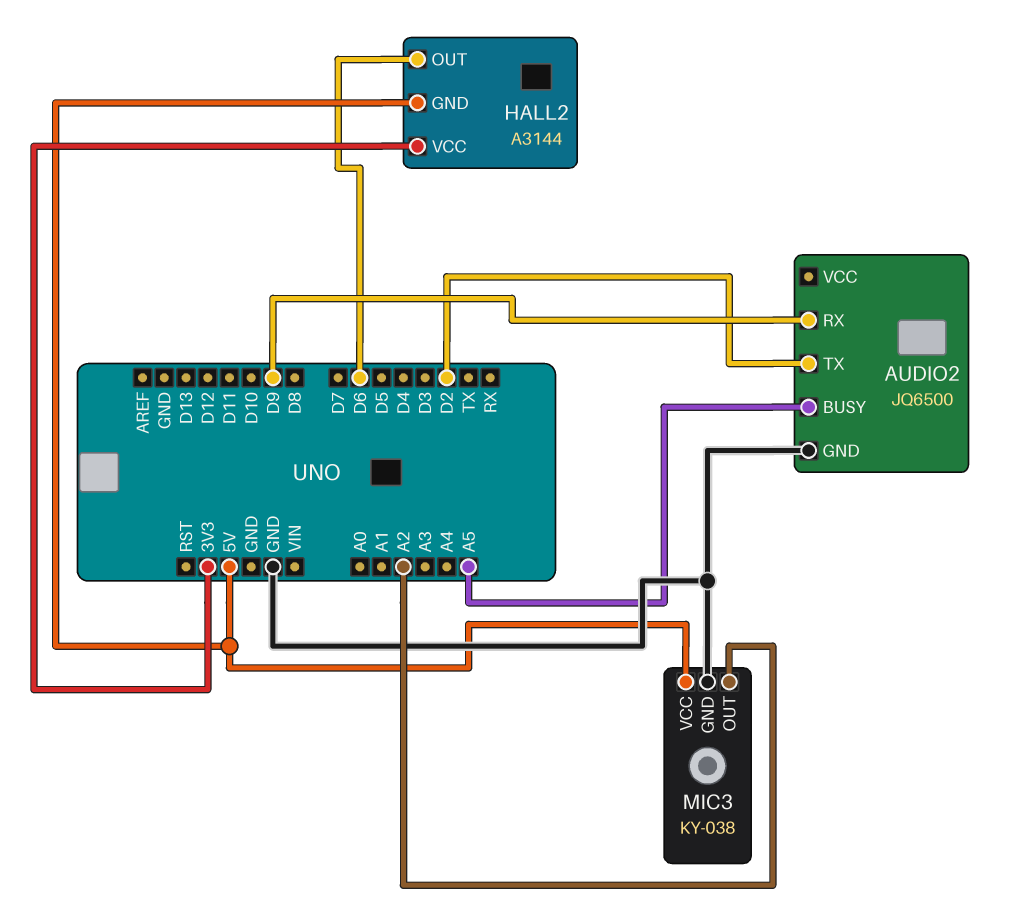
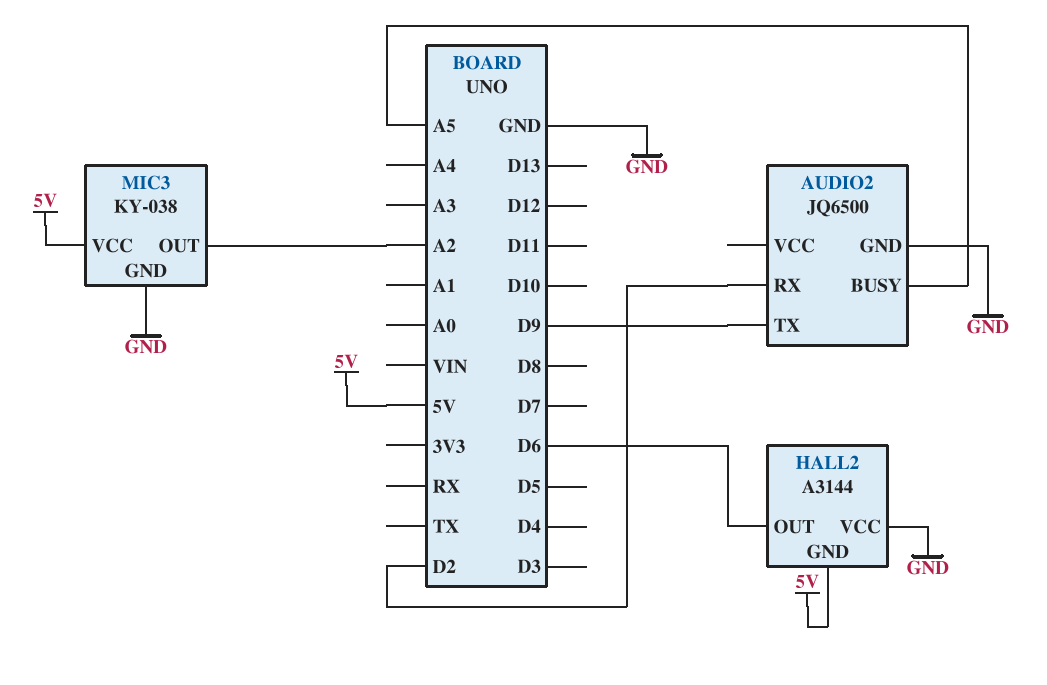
AUDIO2 pin RX: D9 -> D2
AUDIO2 pin TX: D2 -> D9
HALL2 pin VCC: 3V3 -> GND

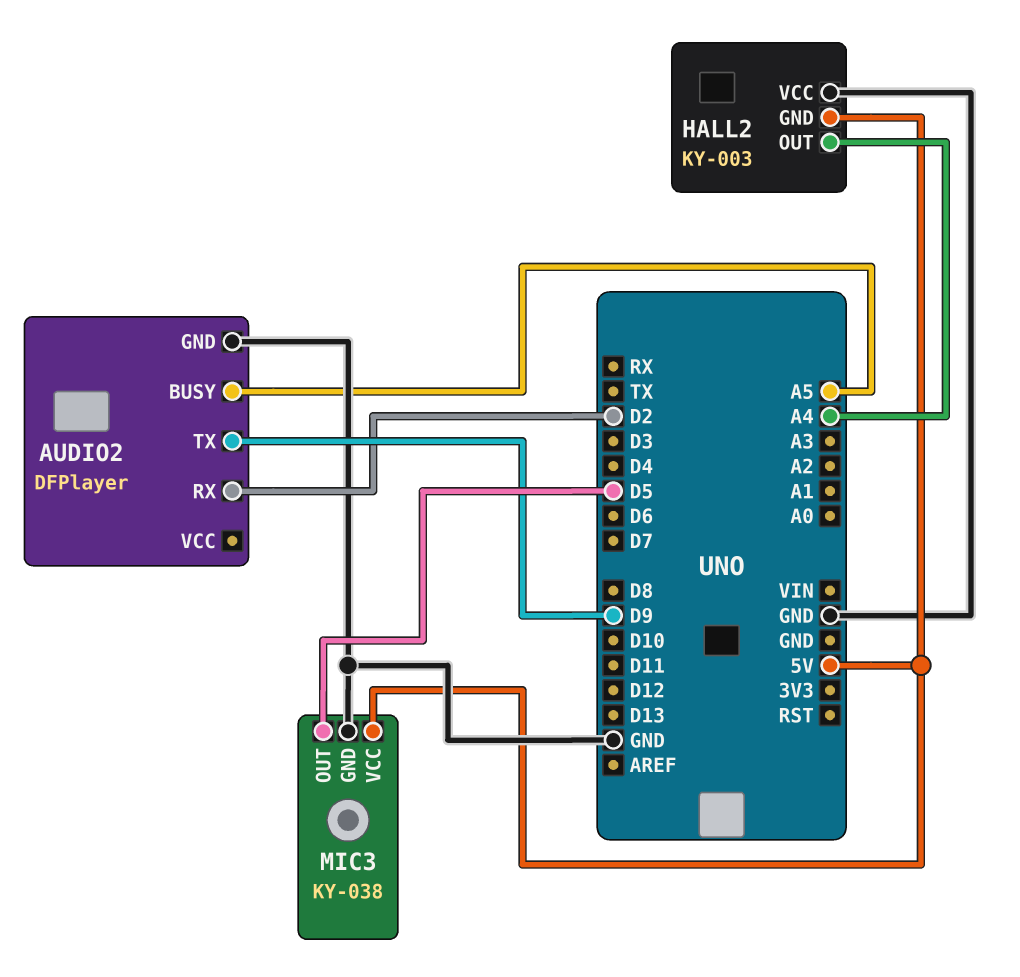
AUDIO2: JQ6500 -> DFPlayer
HALL2: A3144 -> KY-003
HALL2 pin OUT: D6 -> A4
MIC3 pin OUT: A2 -> D5

